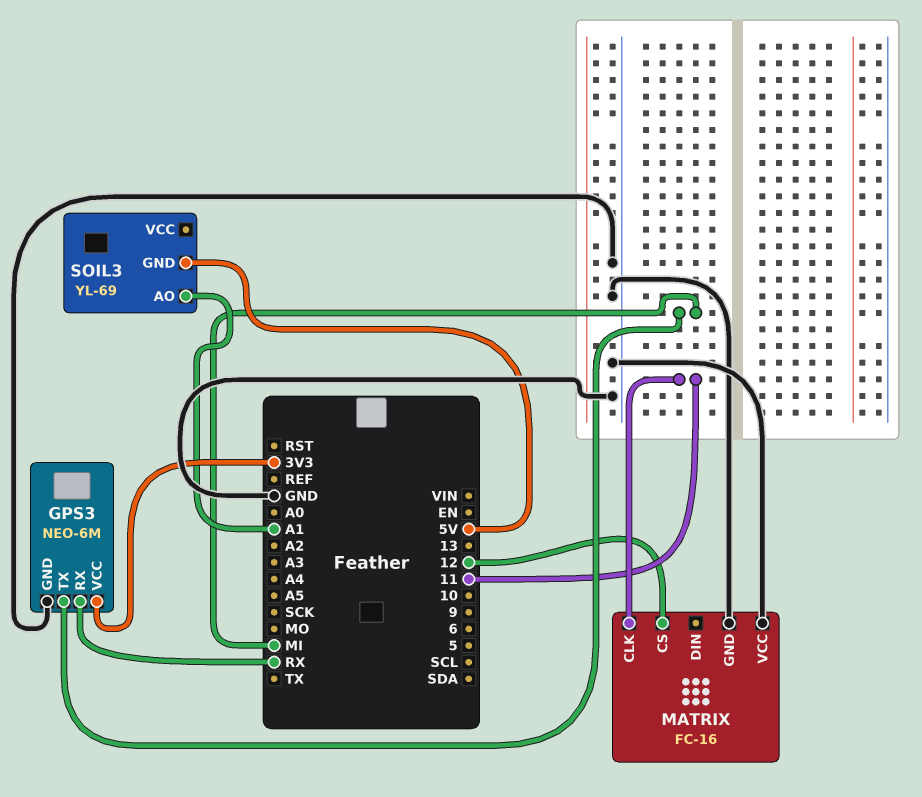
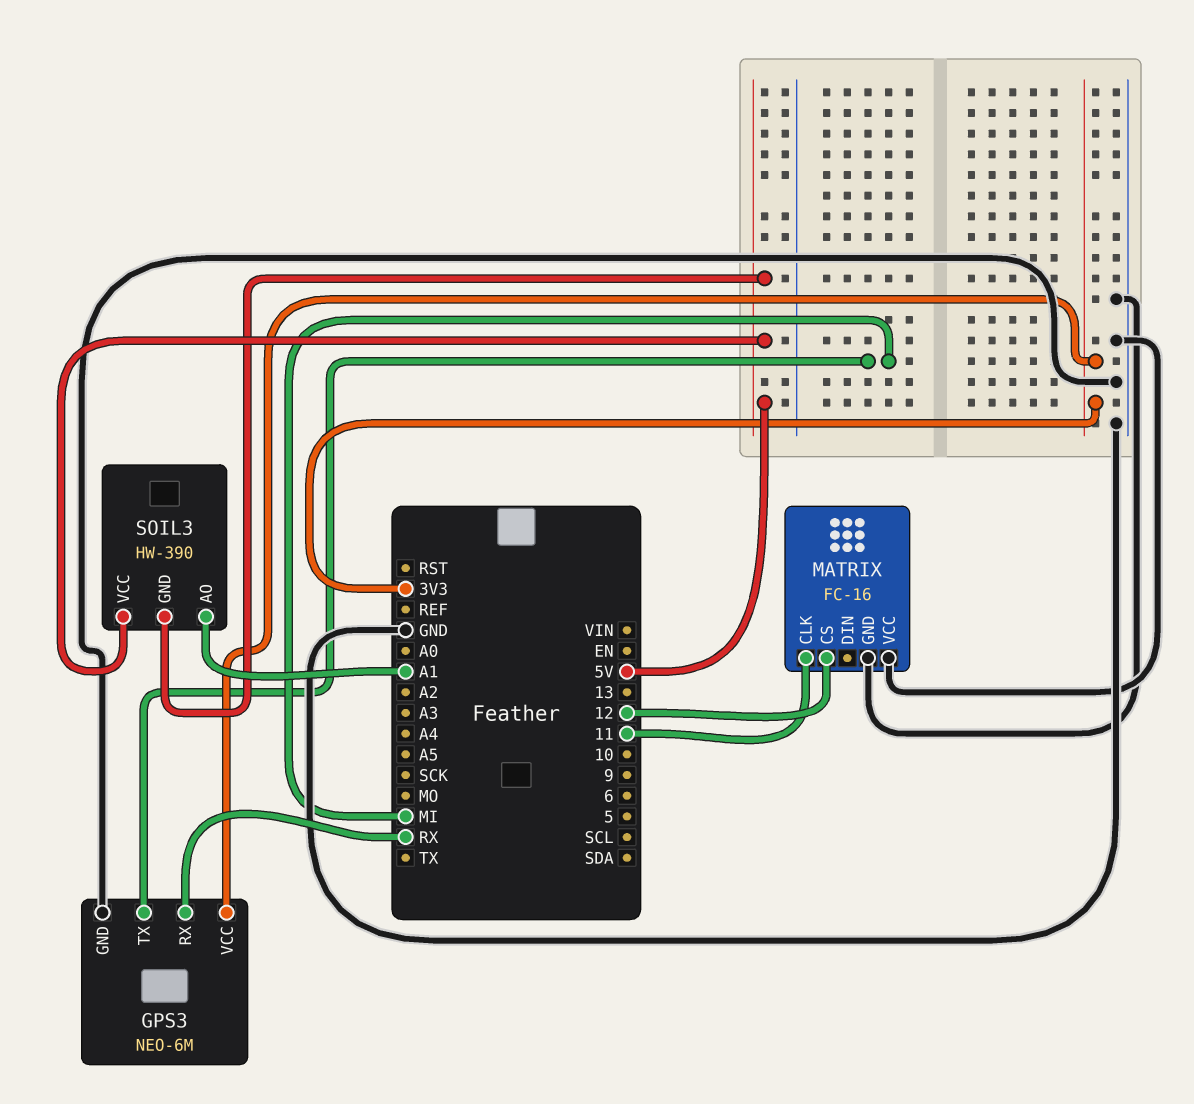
SOIL3: YL-69 -> HW-390
SOIL3 pin VCC: none -> 5V

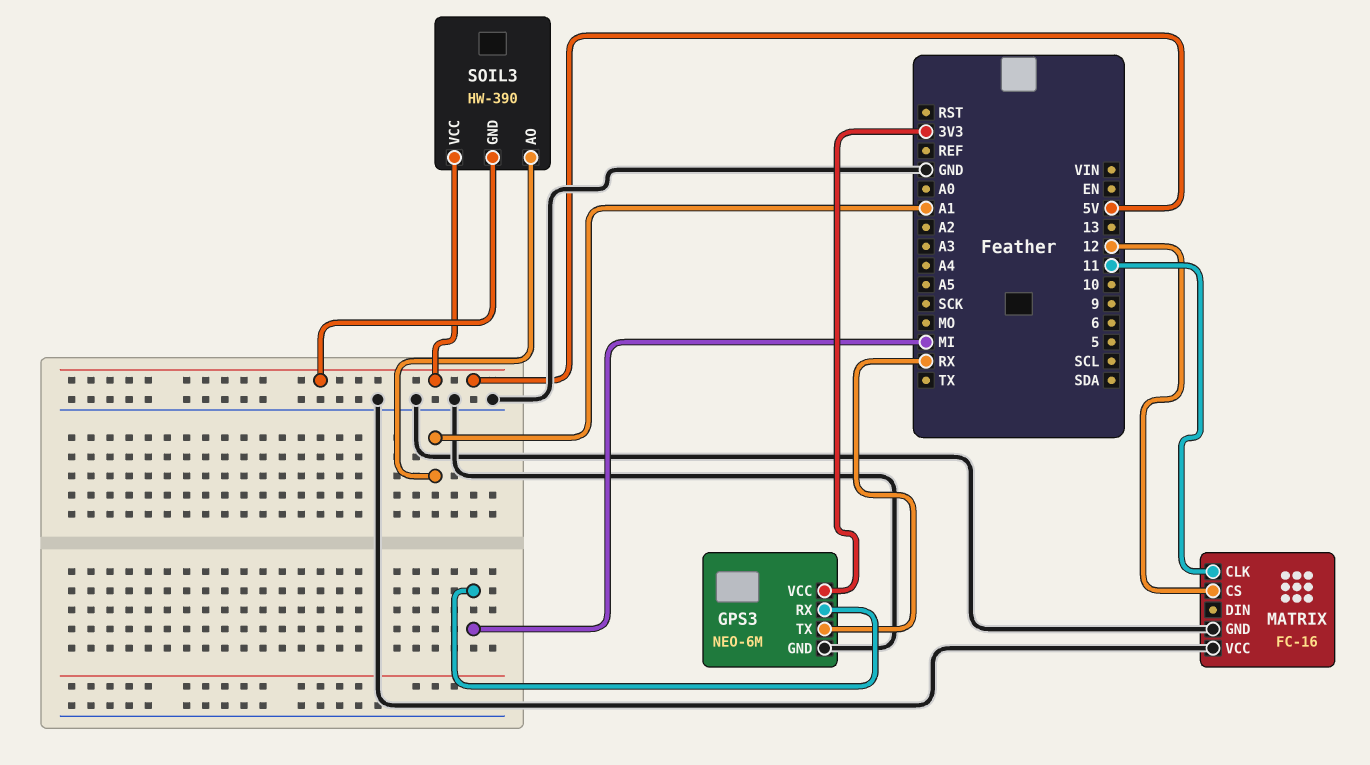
GPS3 pin RX: RX -> MI
GPS3 pin TX: MI -> RX

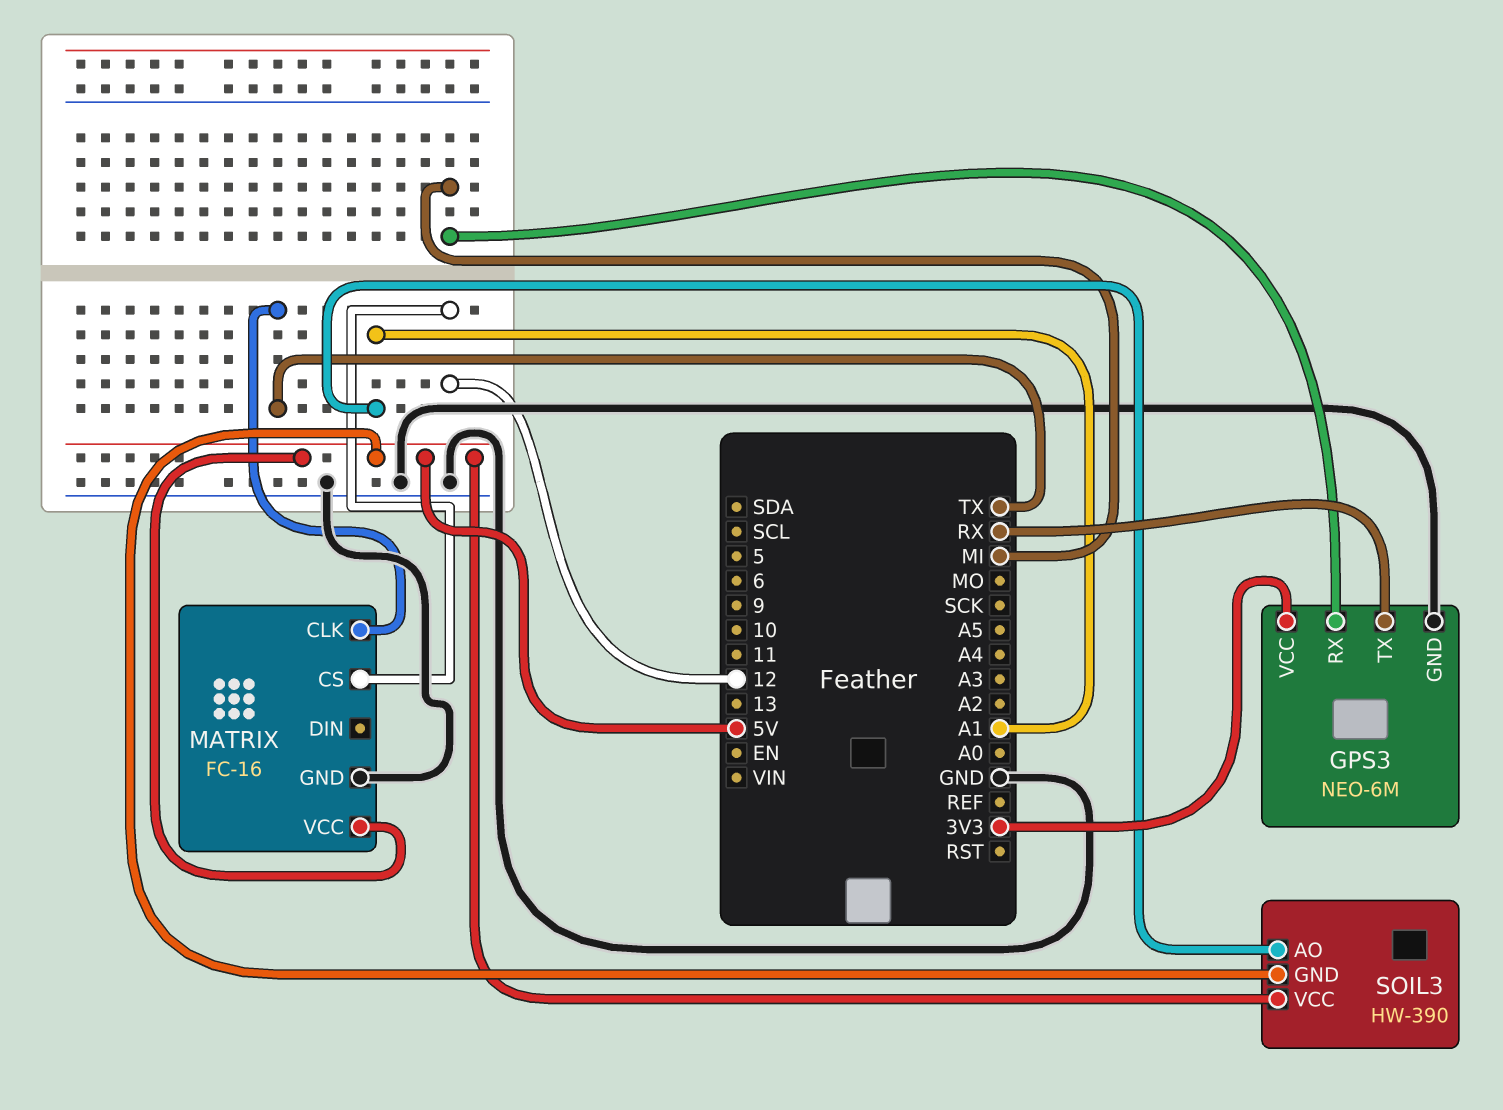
MATRIX pin CLK: 11 -> TX
MATRIX pin VCC: GND -> 5V

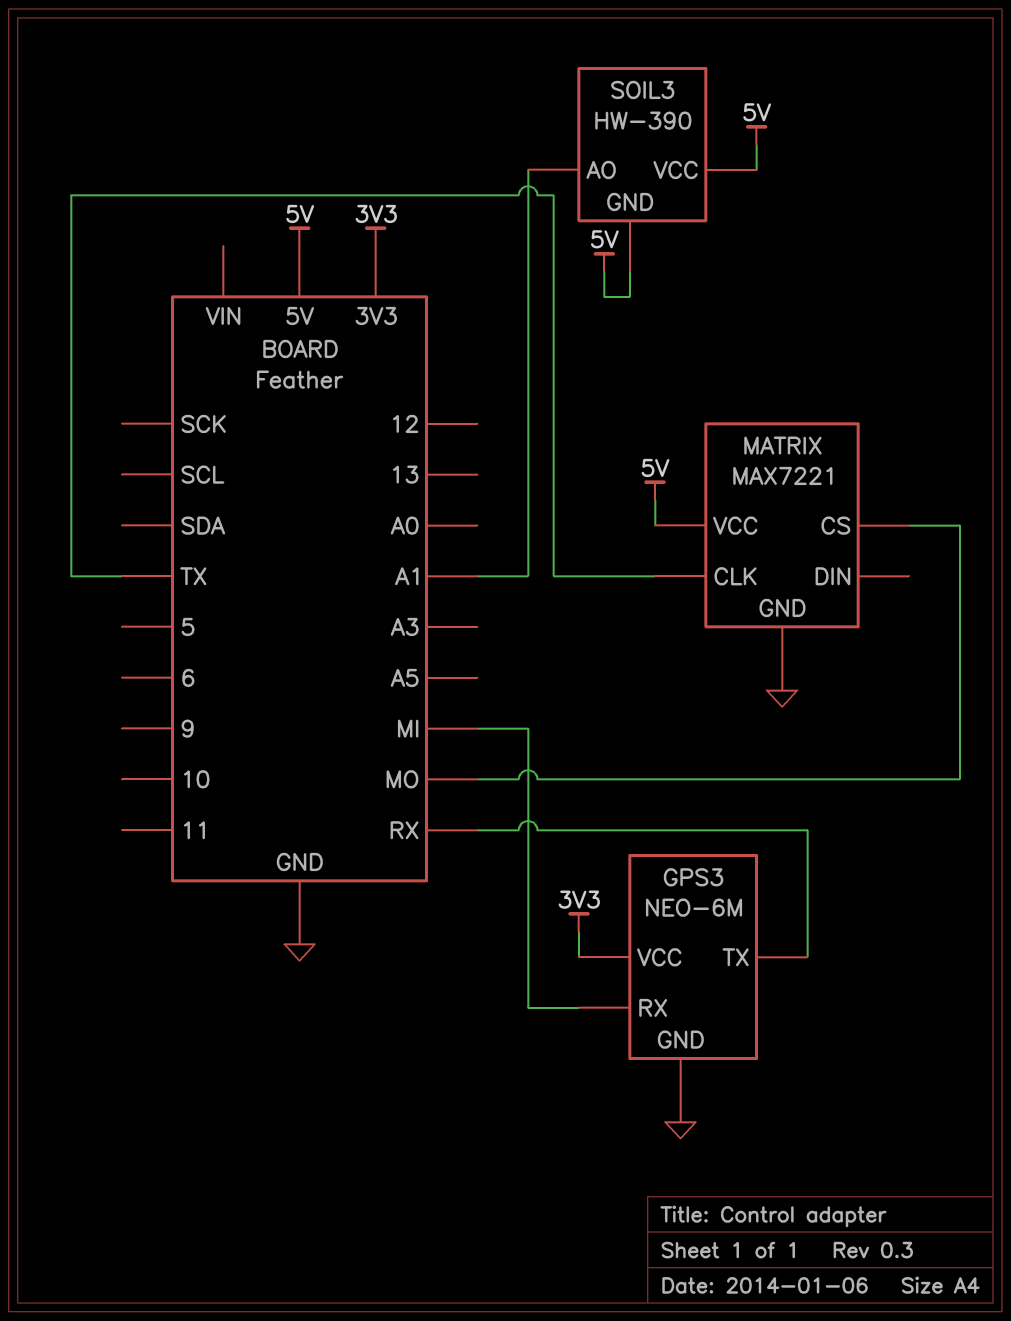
MATRIX: FC-16 -> MAX7221
MATRIX pin CS: 12 -> MO

